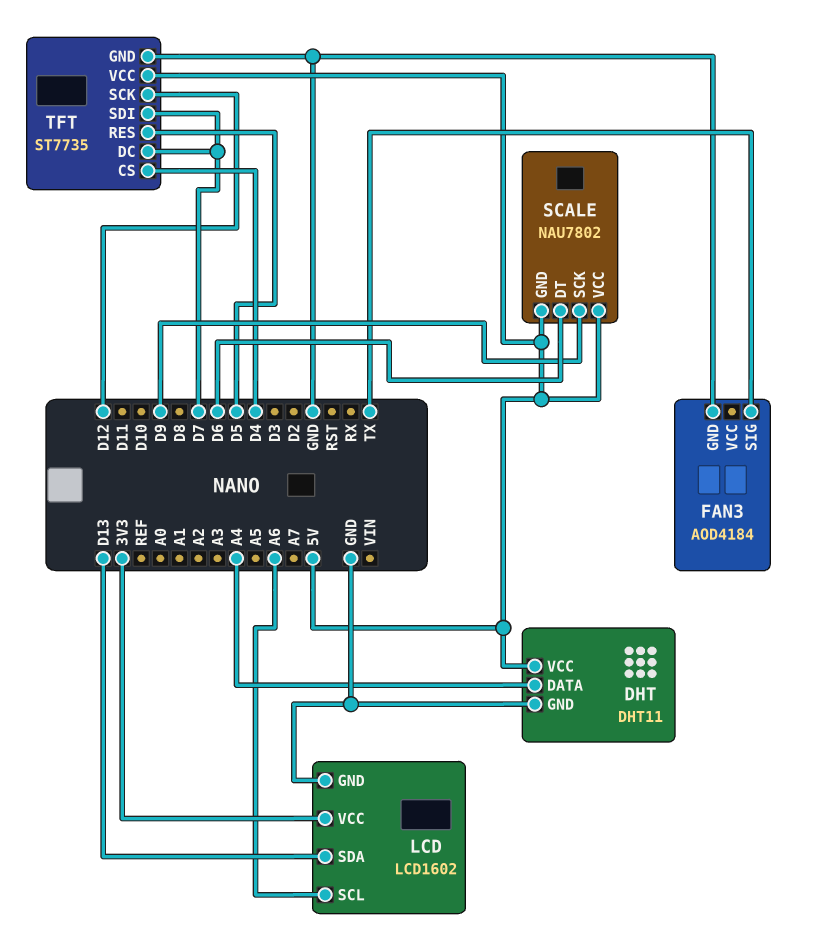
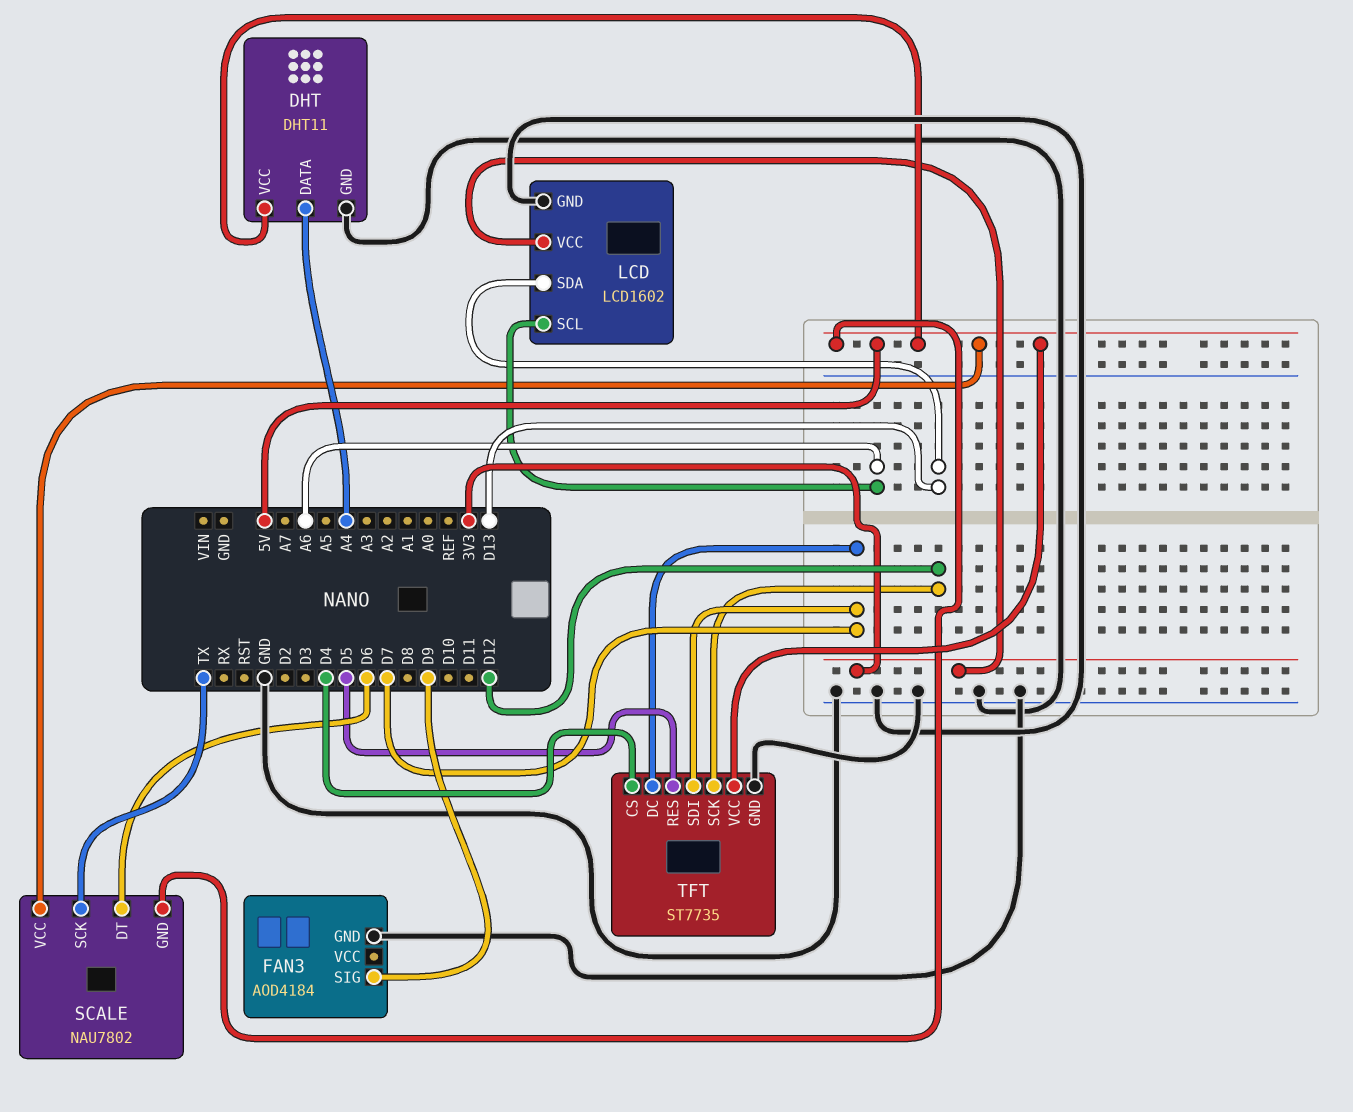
FAN3 pin SIG: TX -> D9
SCALE pin SCK: D9 -> TX

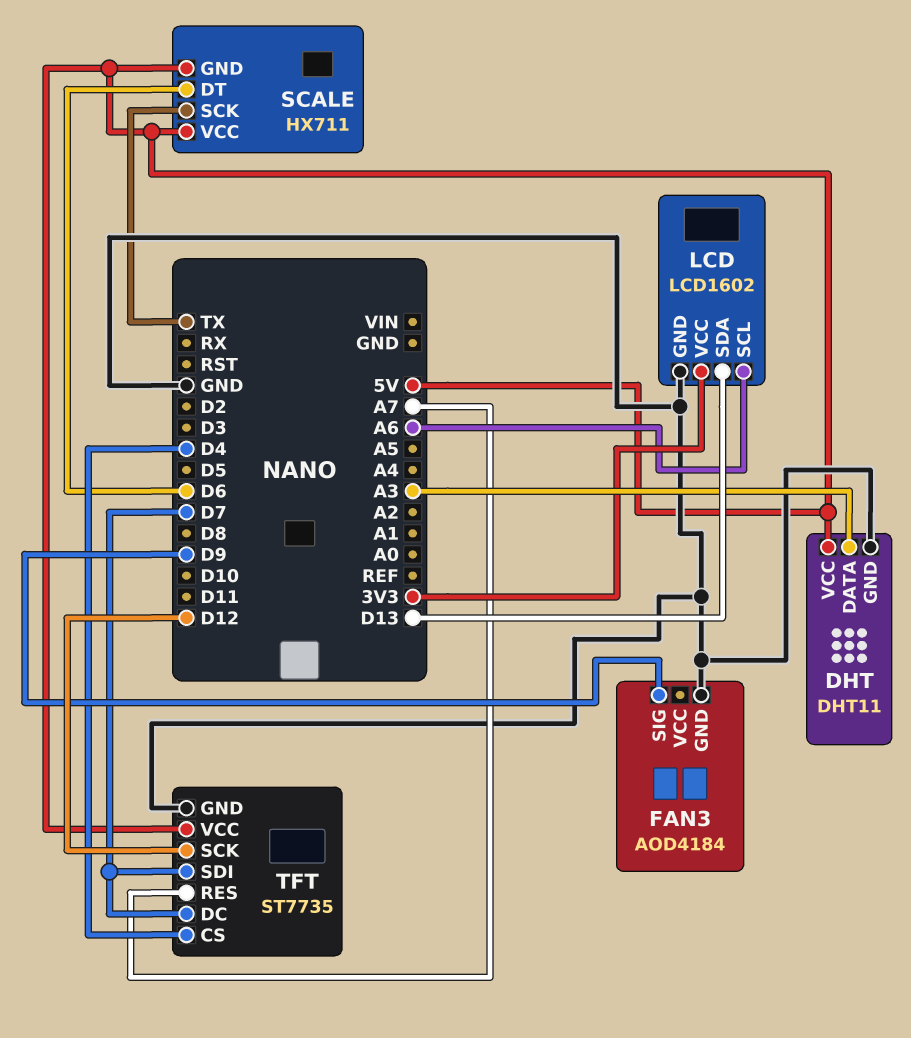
DHT pin DATA: A4 -> A3
SCALE: NAU7802 -> HX711
TFT pin RES: D5 -> A7

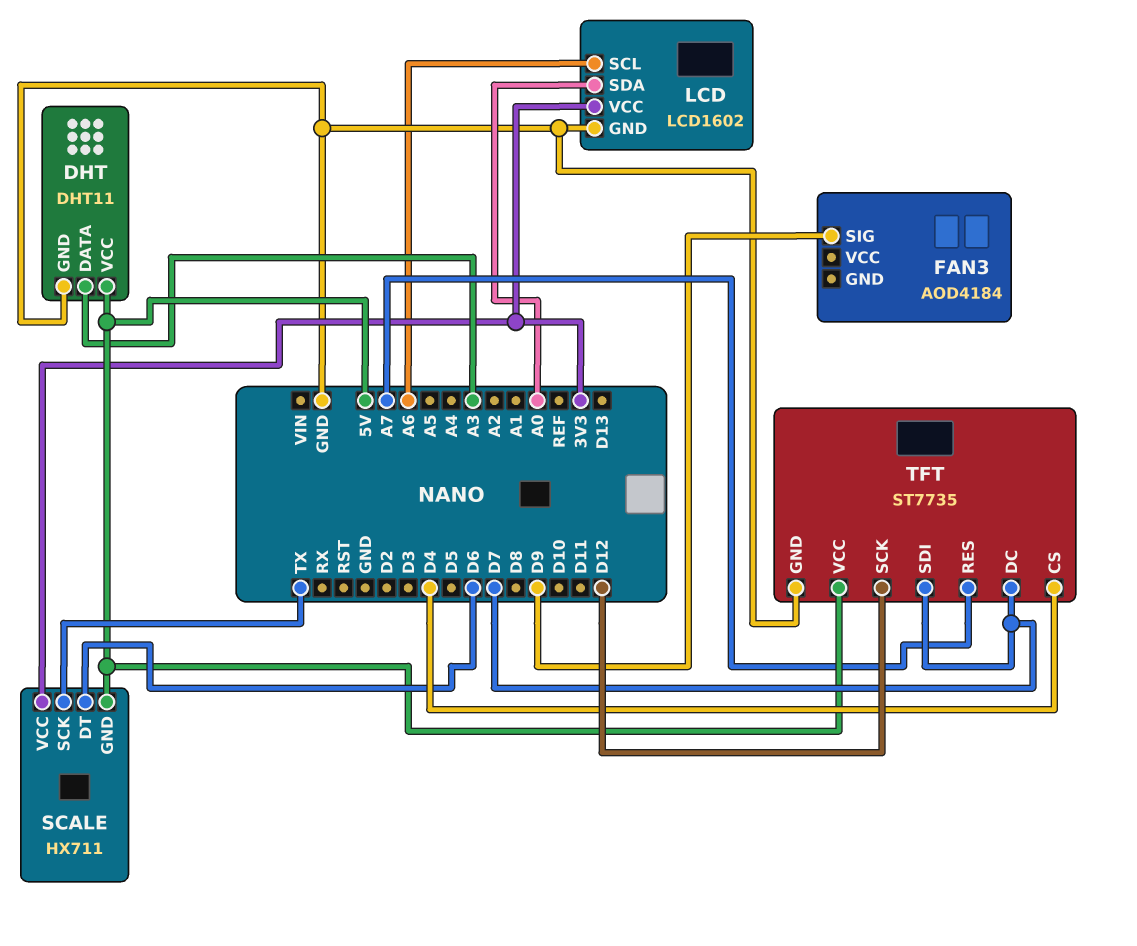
FAN3 pin GND: GND -> none
LCD pin SDA: D13 -> A0
SCALE pin VCC: 5V -> 3V3

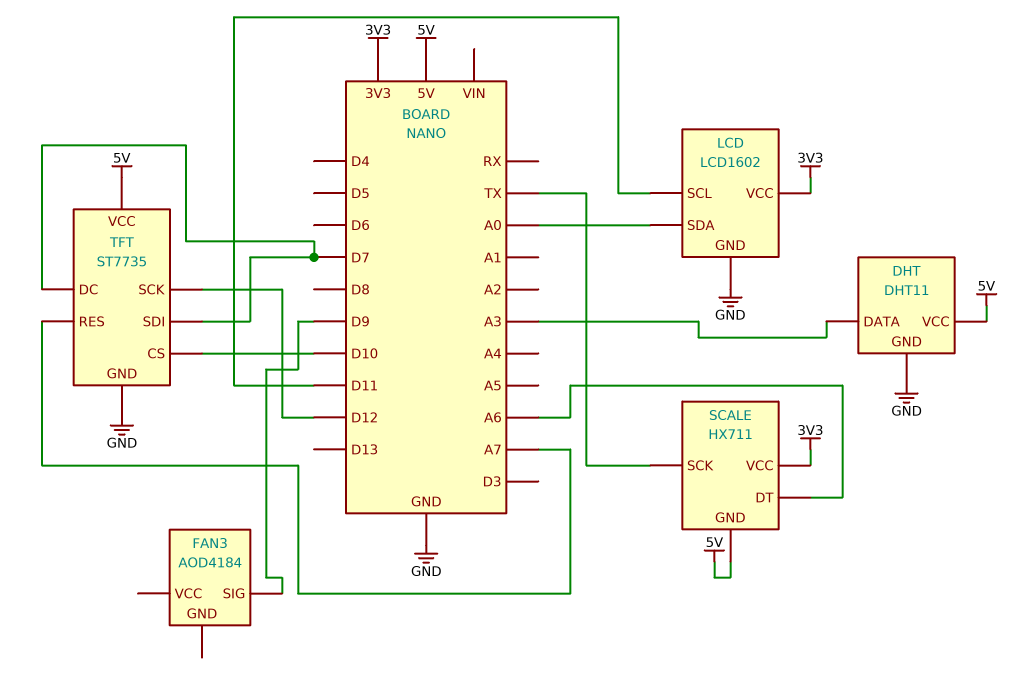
LCD pin SCL: A6 -> D11
SCALE pin DT: D6 -> A6
TFT pin CS: D4 -> D10

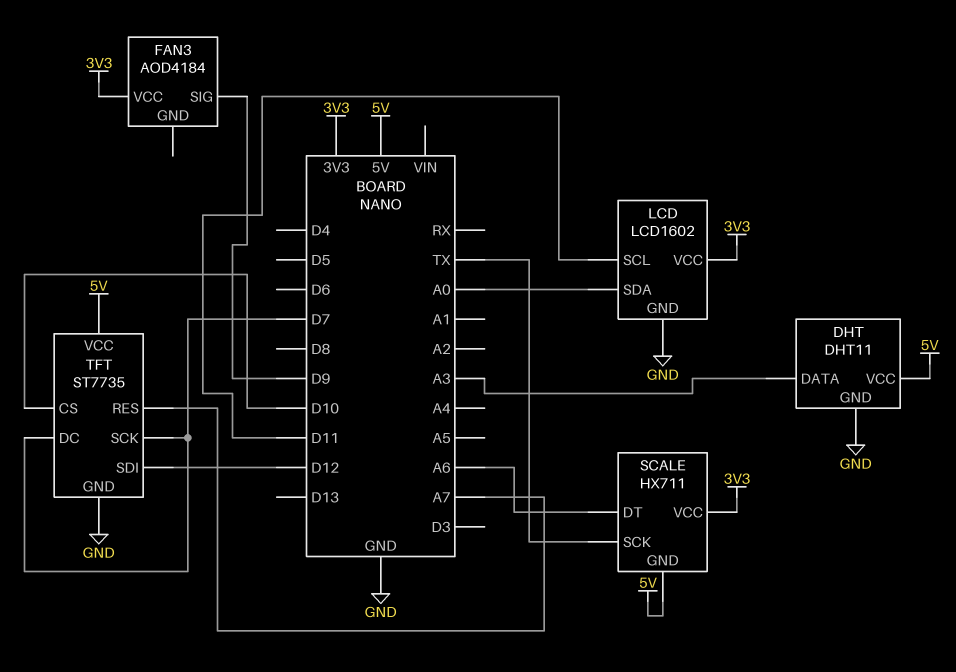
FAN3 pin VCC: none -> 3V3
TFT pin SCK: D12 -> D7
TFT pin SDI: D7 -> D12

